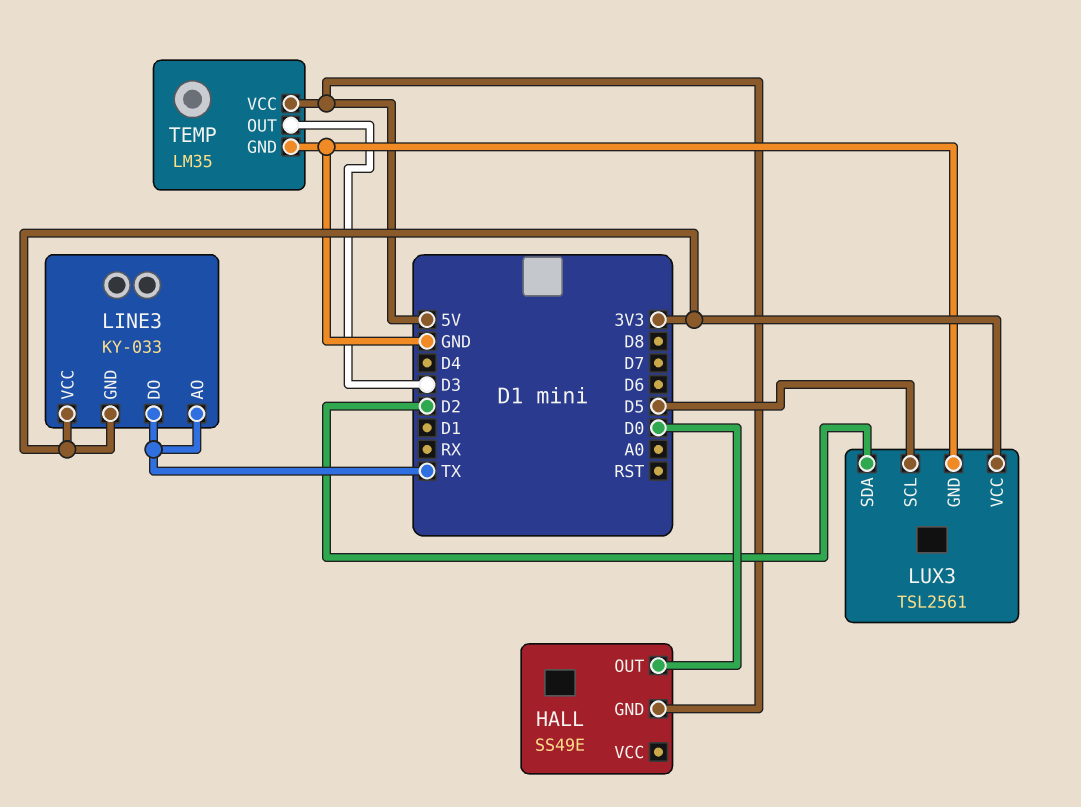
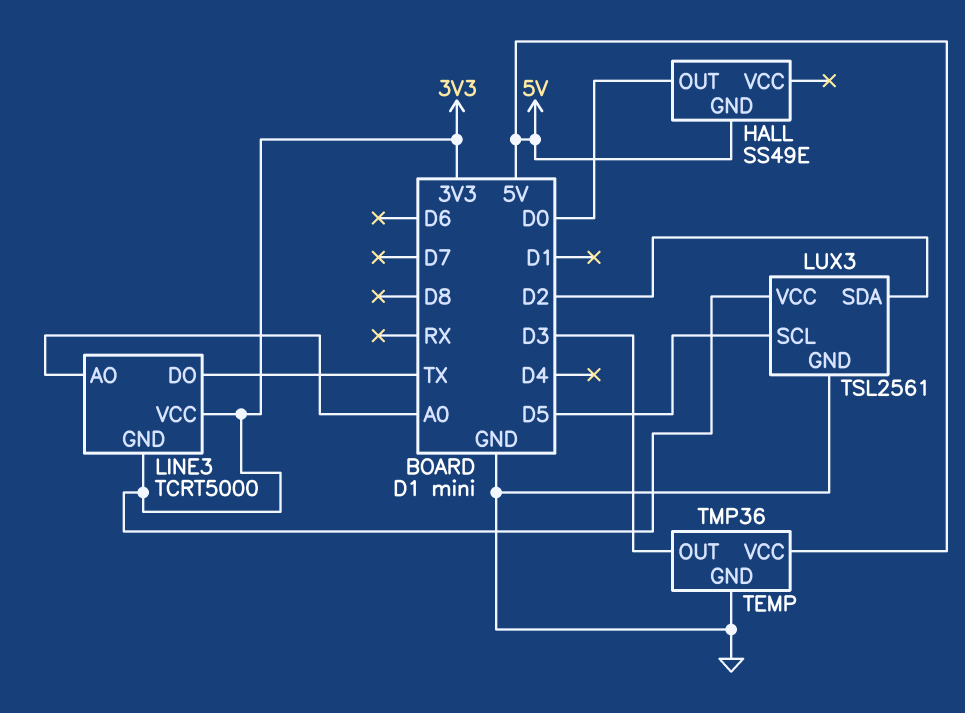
LINE3: KY-033 -> TCRT5000
LINE3 pin AO: TX -> A0
TEMP: LM35 -> TMP36

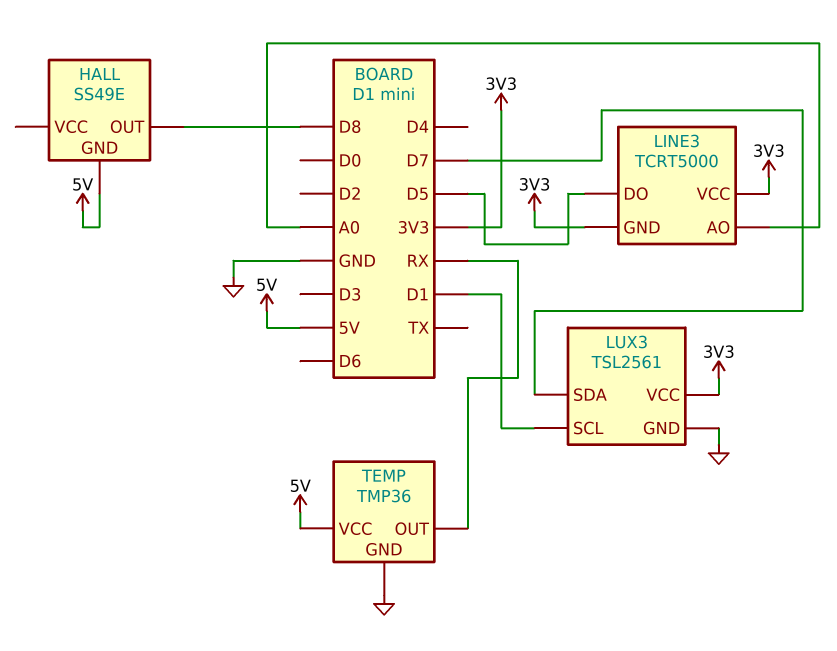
HALL pin OUT: D0 -> D8
LINE3 pin DO: TX -> D5
LUX3 pin SCL: D5 -> D1
LUX3 pin SDA: D2 -> D7
TEMP pin OUT: D3 -> RX

